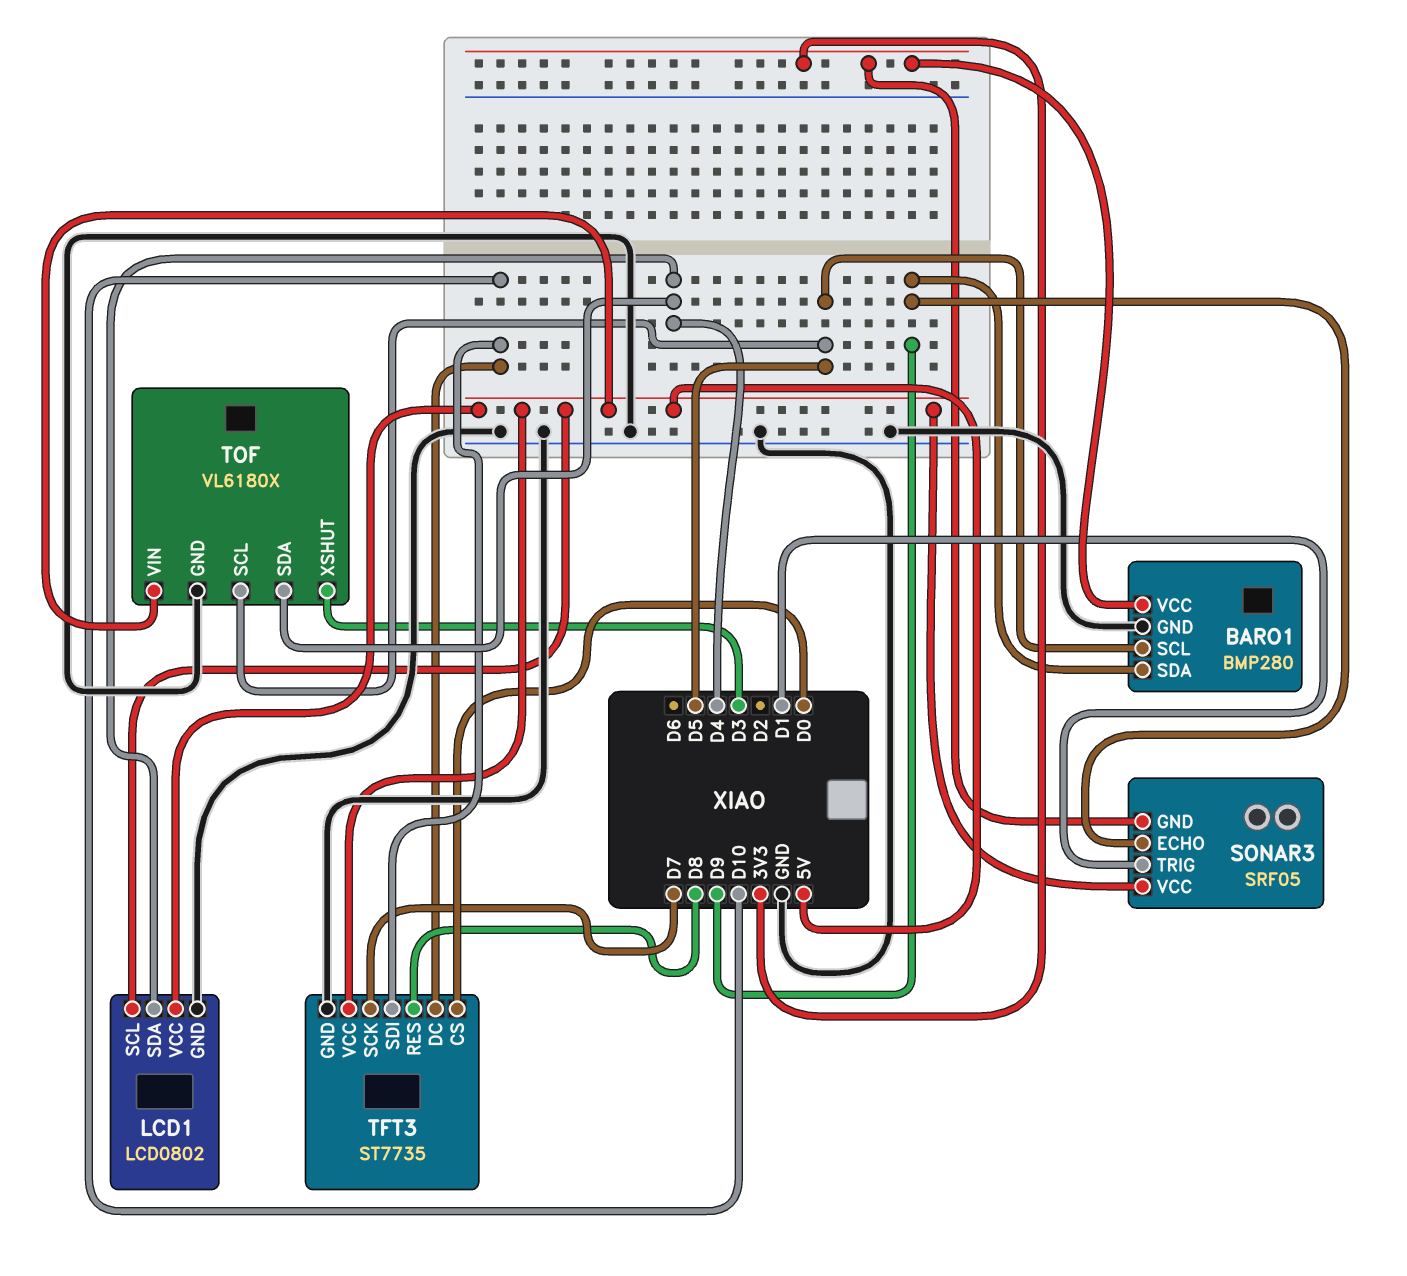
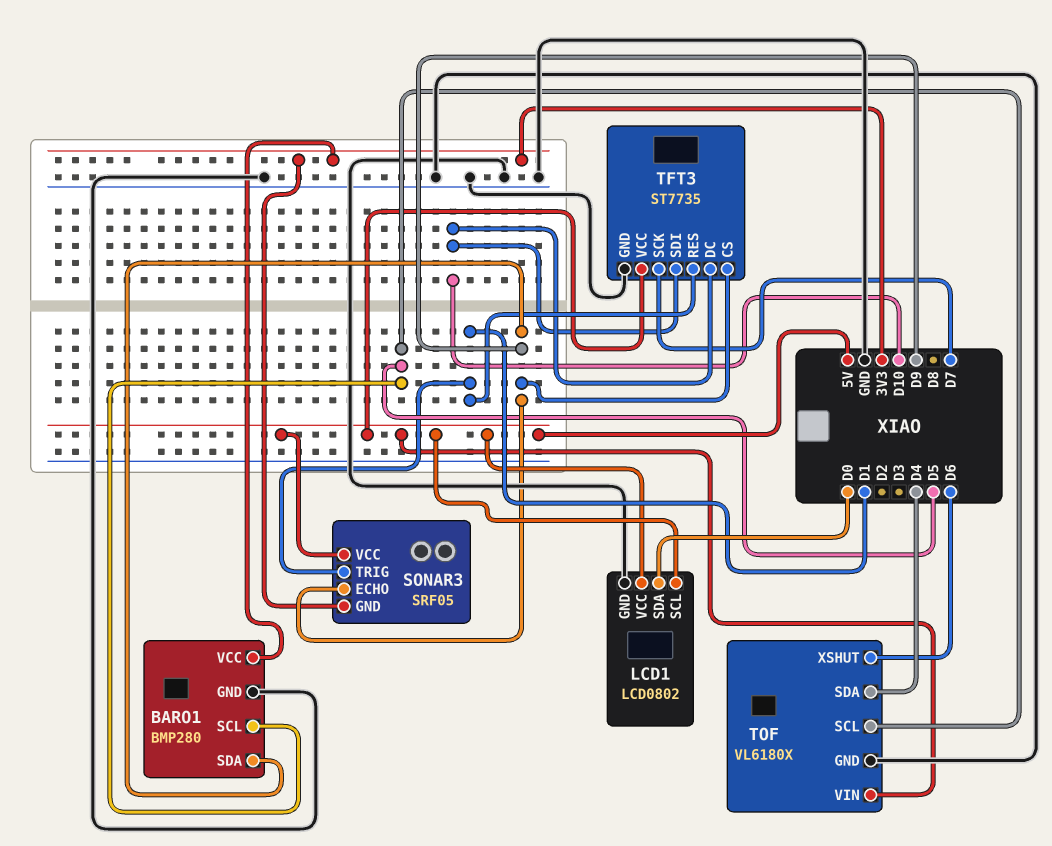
LCD1 pin SDA: D4 -> D0
TFT3 pin CS: D0 -> D9
TFT3 pin RES: D8 -> D1
TOF pin XSHUT: D3 -> D6

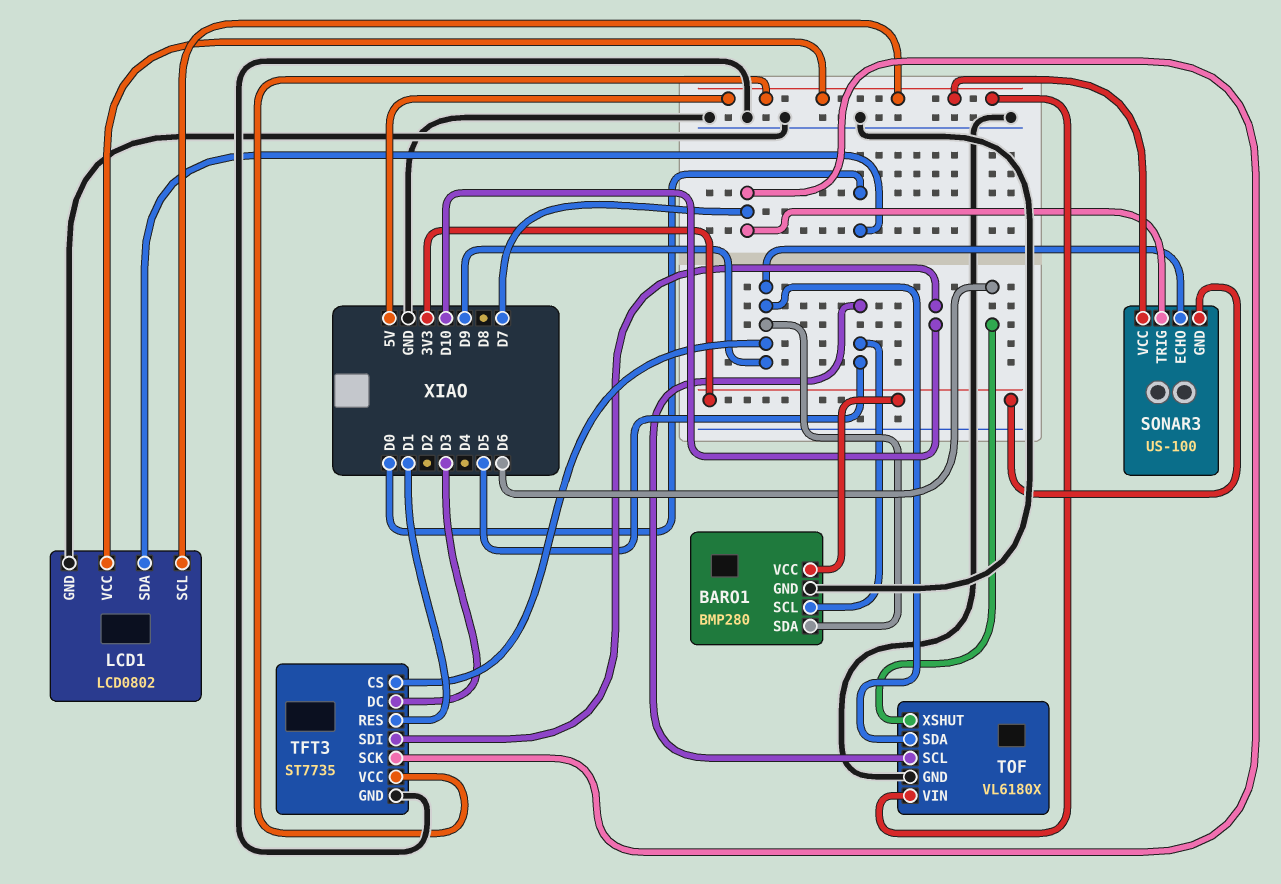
SONAR3: SRF05 -> US-100
SONAR3 pin TRIG: D1 -> D7
TFT3 pin DC: D10 -> D3
TOF pin SDA: D4 -> D9

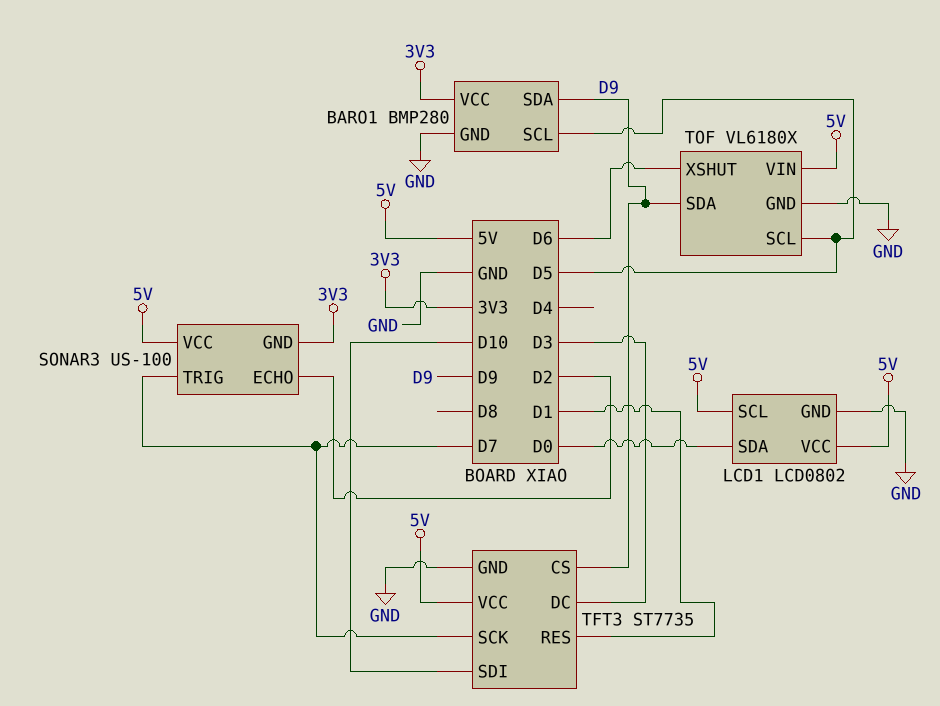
SONAR3 pin ECHO: D9 -> D2

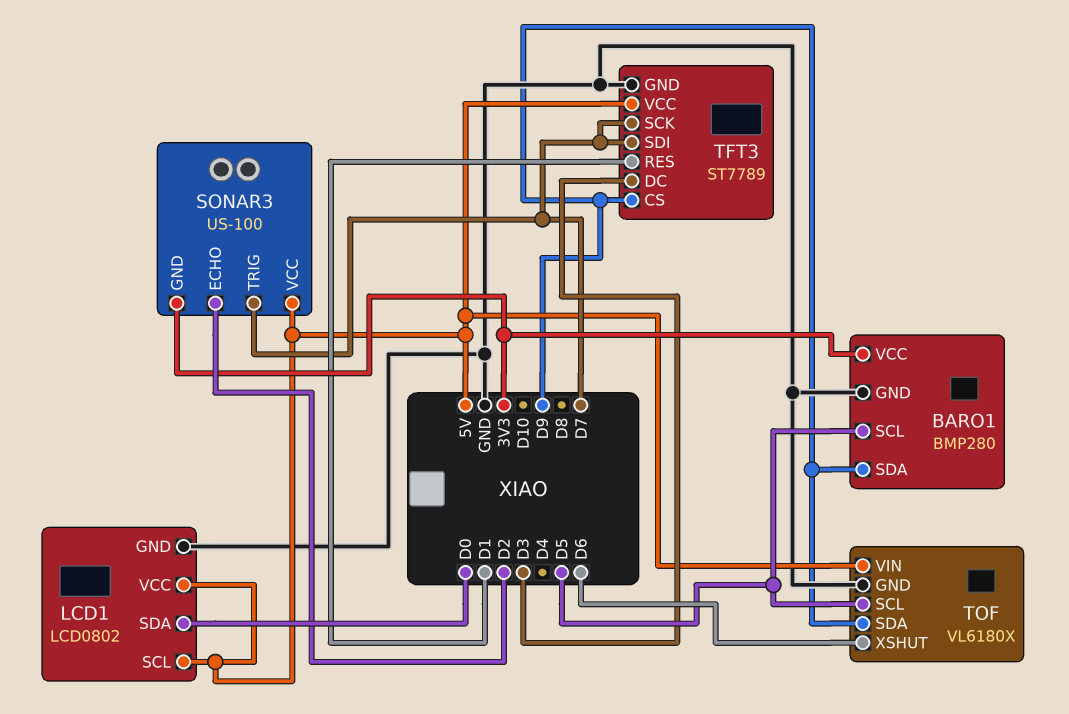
TFT3: ST7735 -> ST7789
TFT3 pin SDI: D10 -> D7

